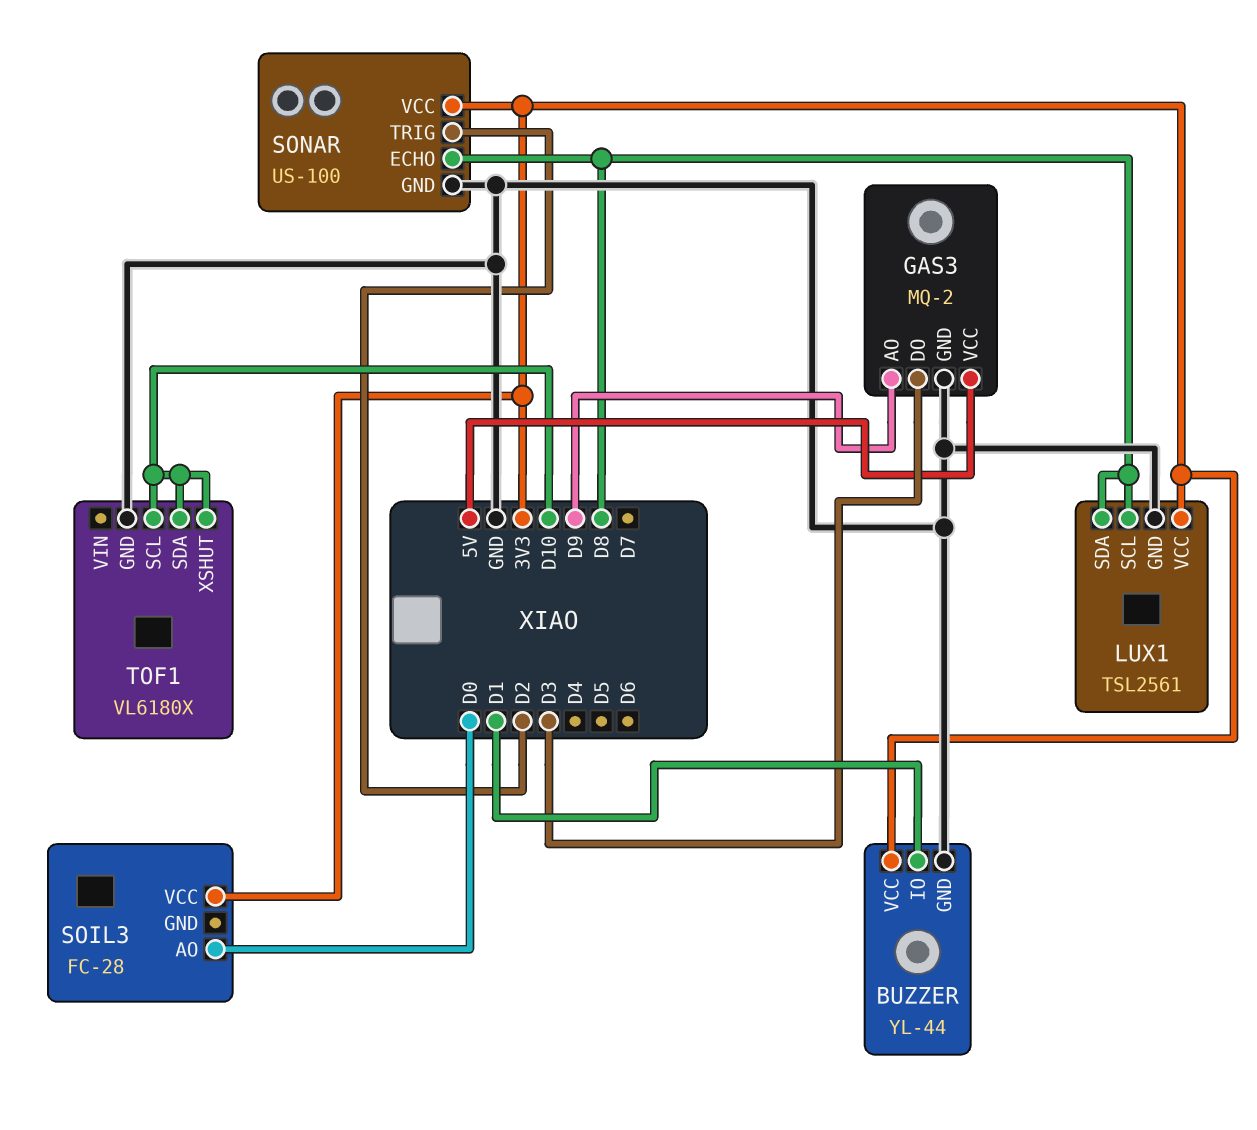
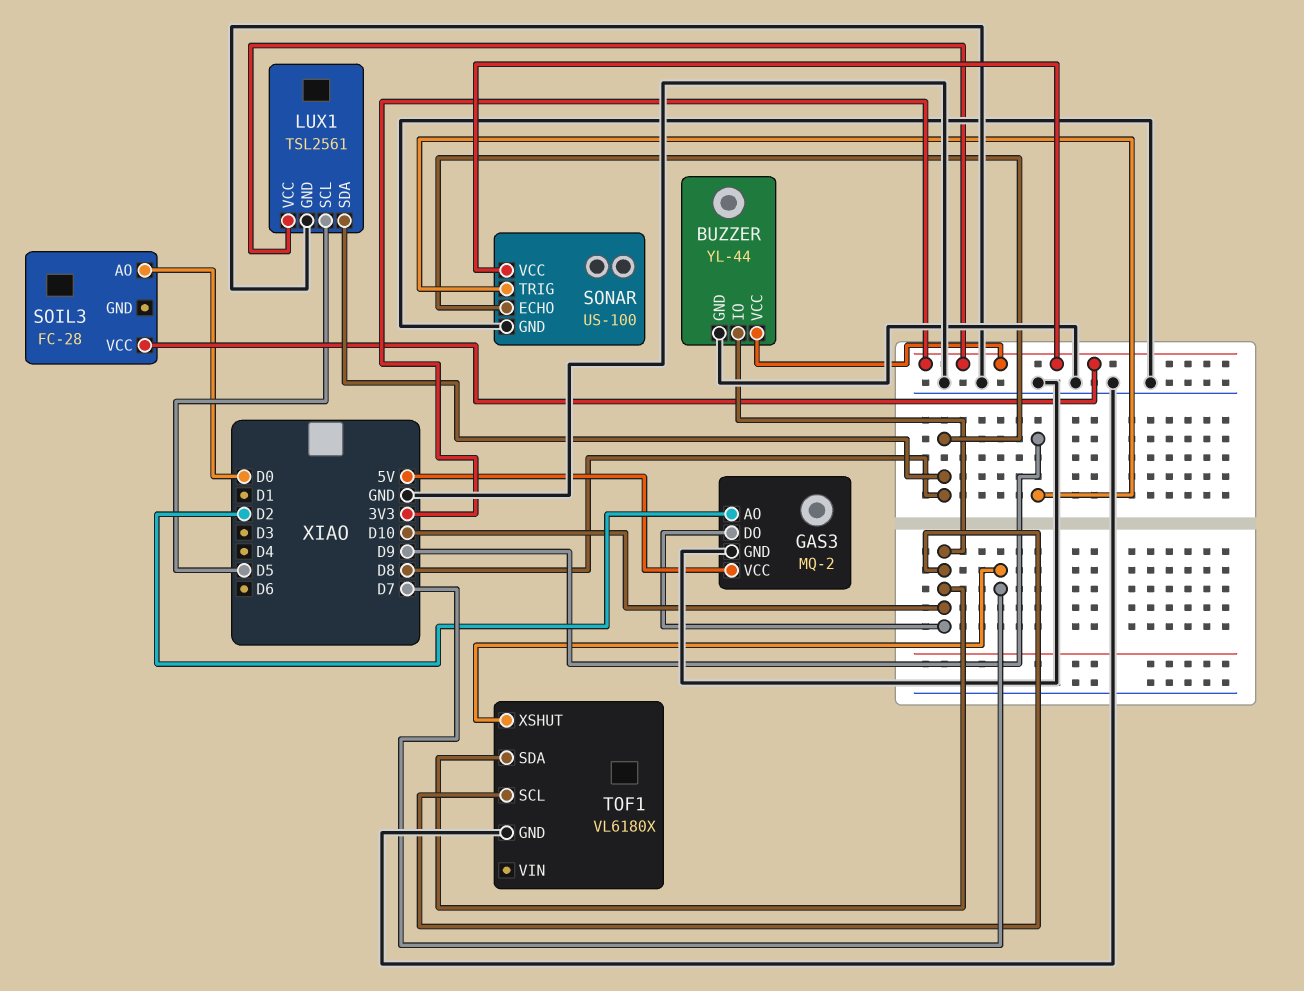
BUZZER pin IO: D1 -> D10
GAS3 pin AO: D9 -> D2
GAS3 pin DO: D3 -> D10
LUX1 pin SCL: D8 -> D5
SONAR pin TRIG: D2 -> D9
TOF1 pin XSHUT: D10 -> D7

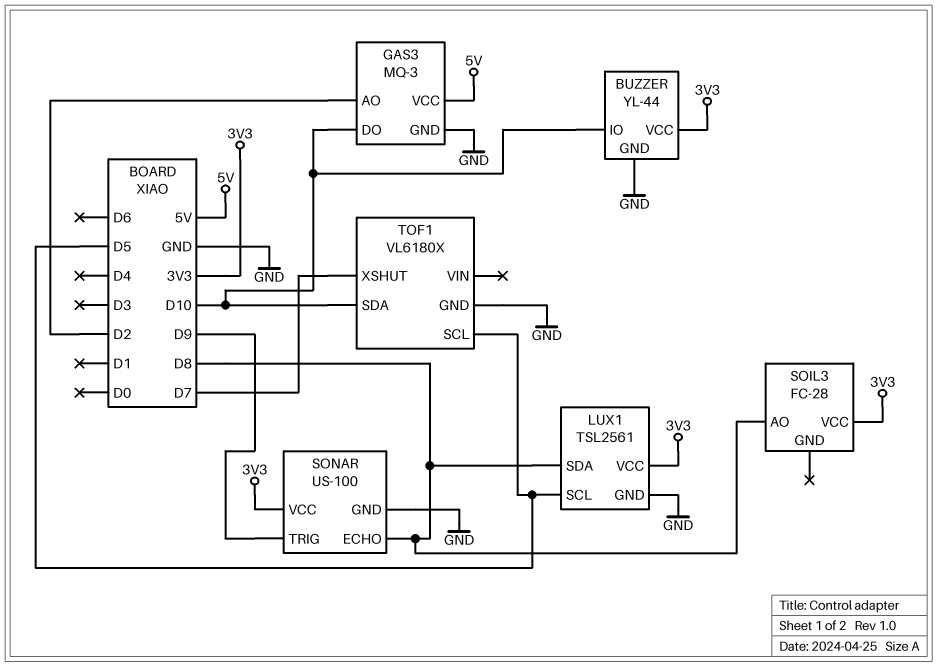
GAS3: MQ-2 -> MQ-3
SOIL3 pin AO: D0 -> D8
TOF1 pin SCL: D10 -> D5

